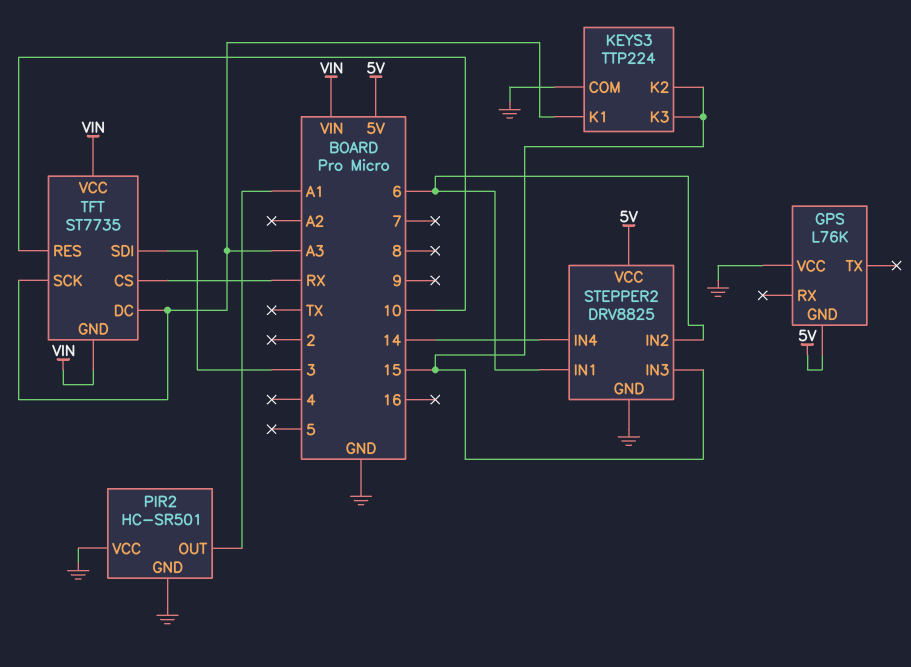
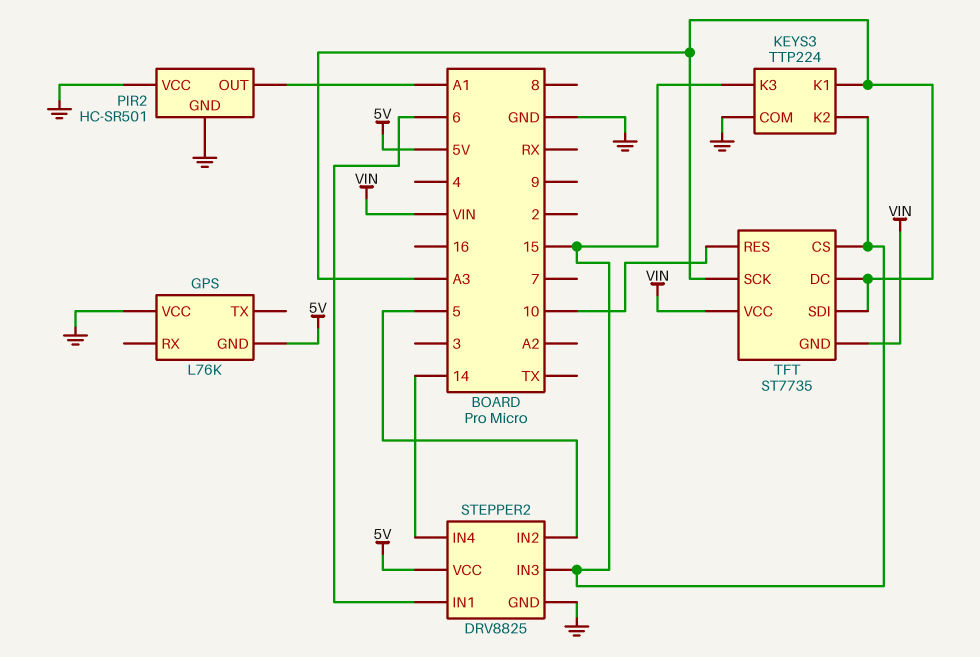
STEPPER2 pin IN2: 6 -> 5
TFT pin CS: RX -> 15
TFT pin SDI: 3 -> A3

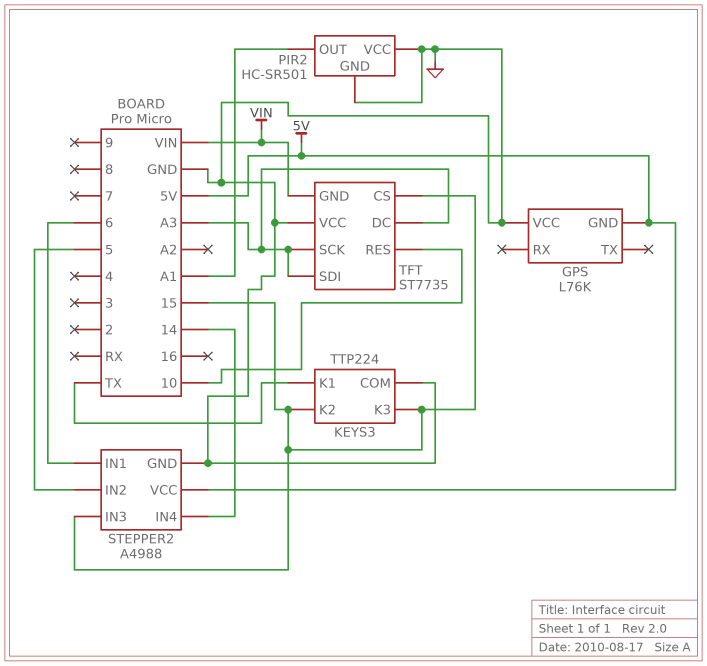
KEYS3 pin K1: A3 -> TX
STEPPER2: DRV8825 -> A4988
TFT pin VCC: VIN -> GND

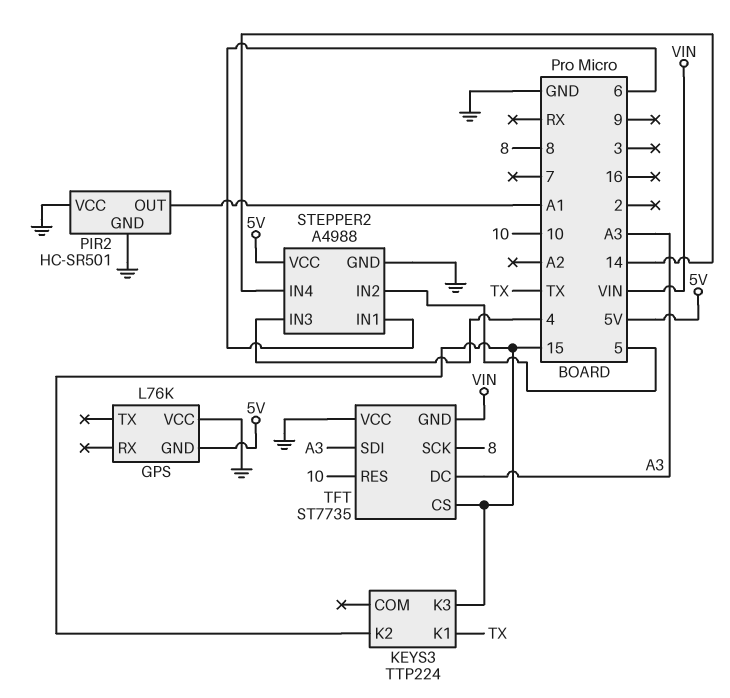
KEYS3 pin COM: GND -> none
STEPPER2 pin IN3: 15 -> 4
TFT pin SCK: A3 -> 8

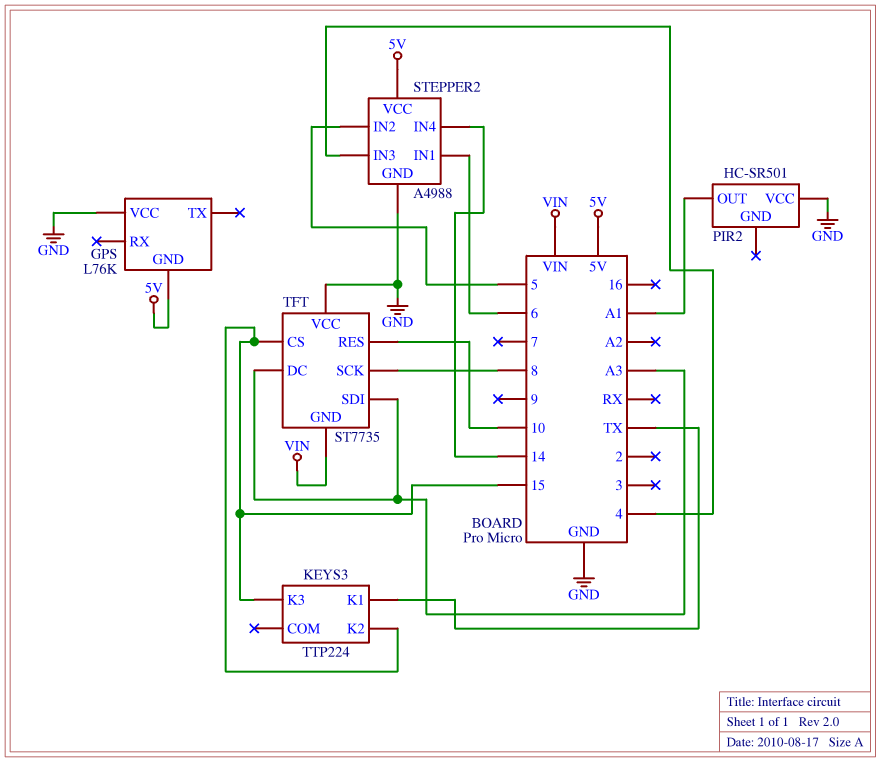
PIR2 pin GND: GND -> none

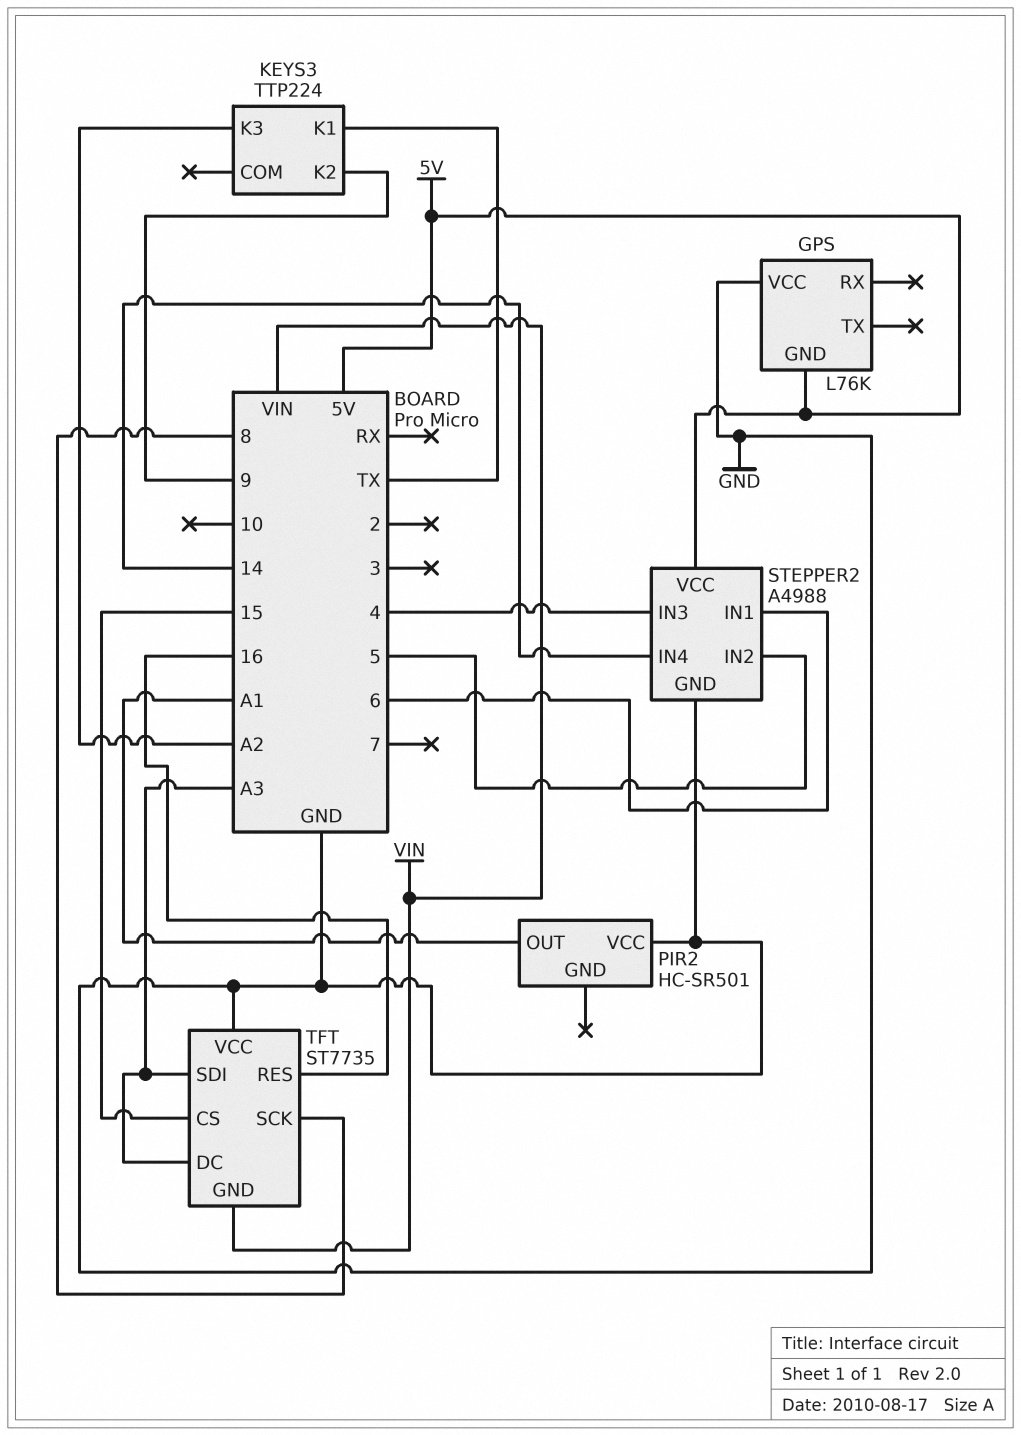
KEYS3 pin K2: 15 -> 9
KEYS3 pin K3: 15 -> A2
TFT pin RES: 10 -> 16

